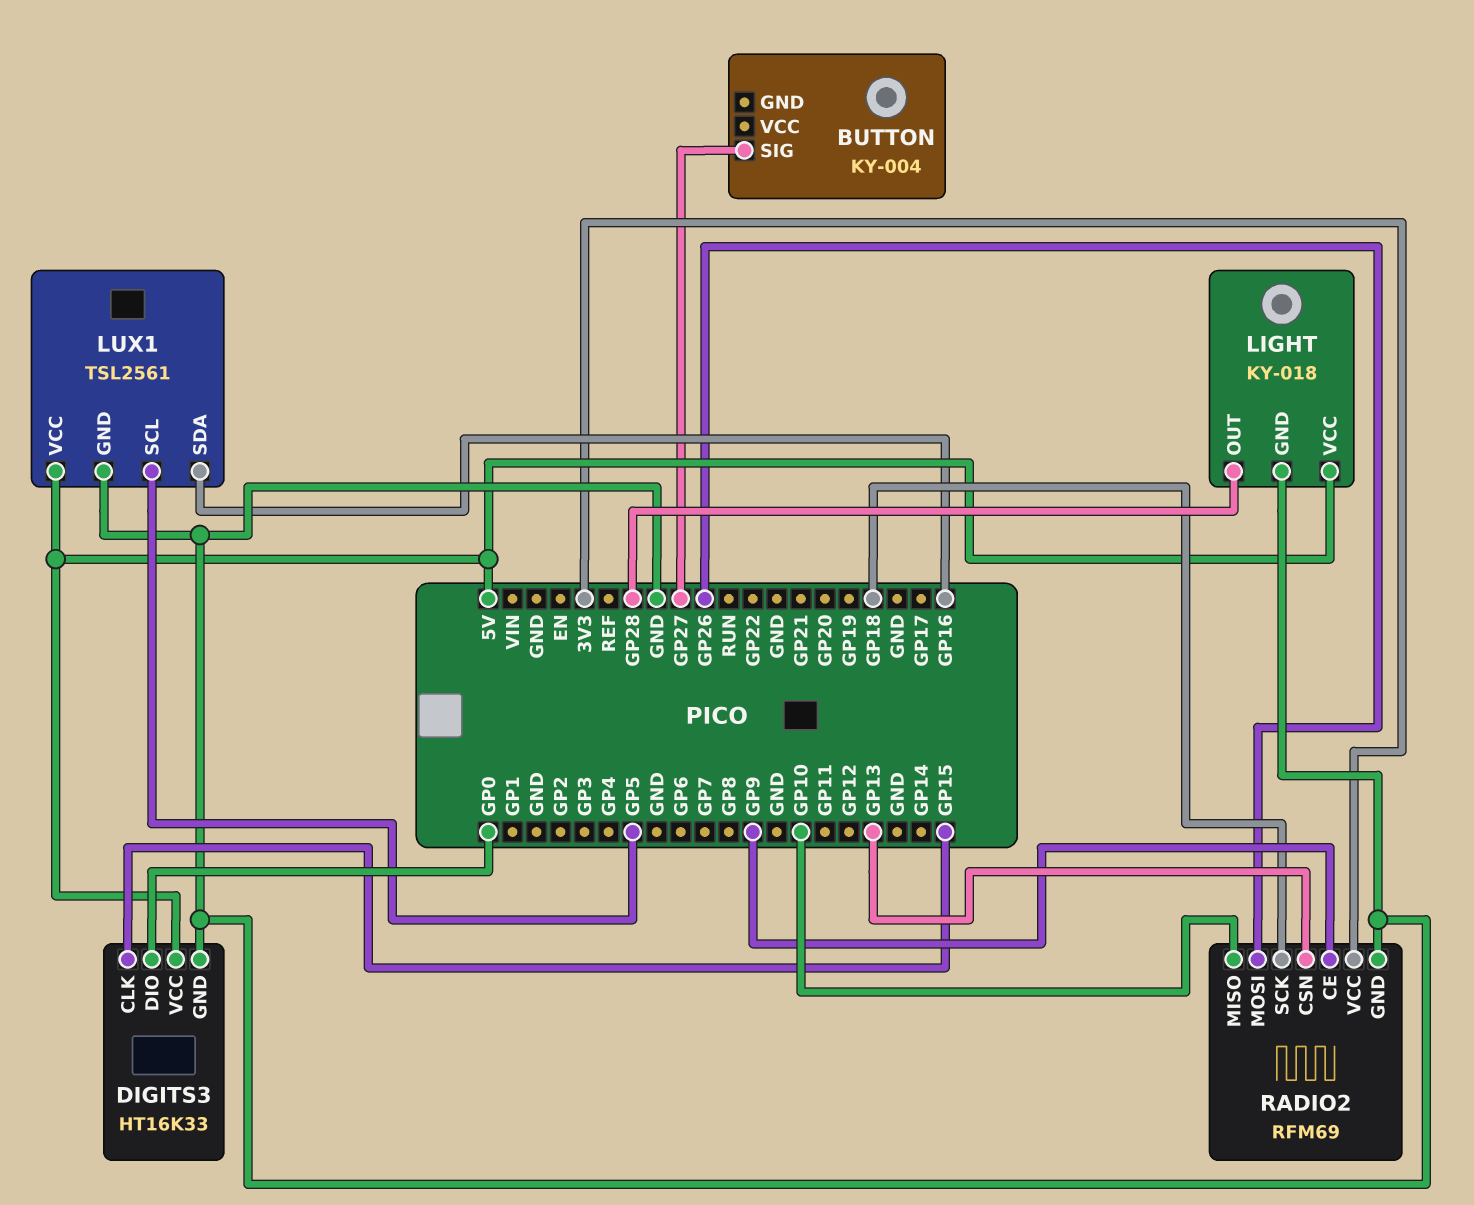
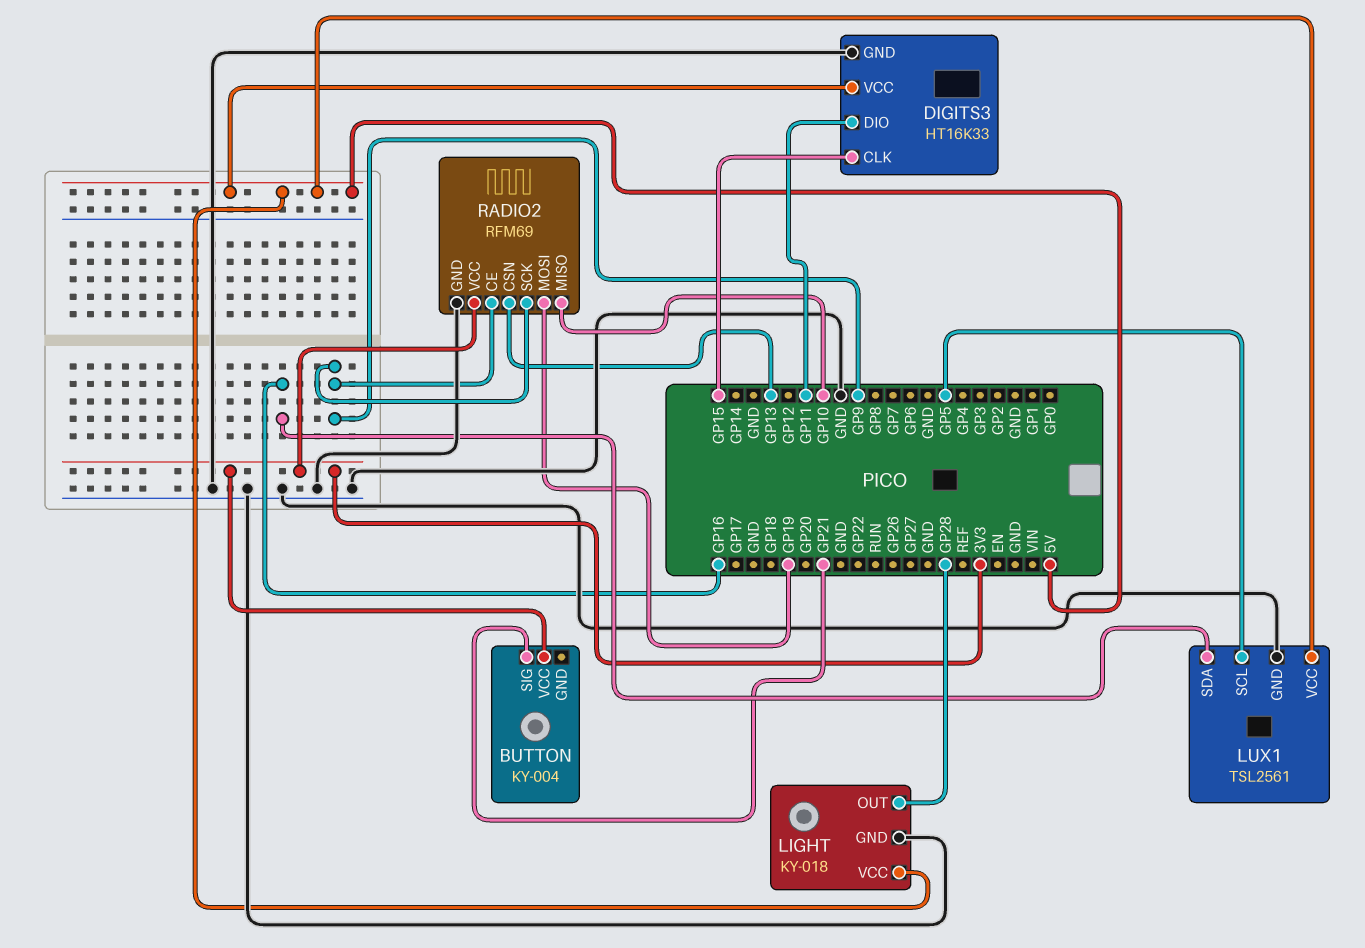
BUTTON pin SIG: GP27 -> GP21
BUTTON pin VCC: none -> 3V3
DIGITS3 pin DIO: GP0 -> GP11
RADIO2 pin MOSI: GP26 -> GP19
RADIO2 pin SCK: GP18 -> GP9

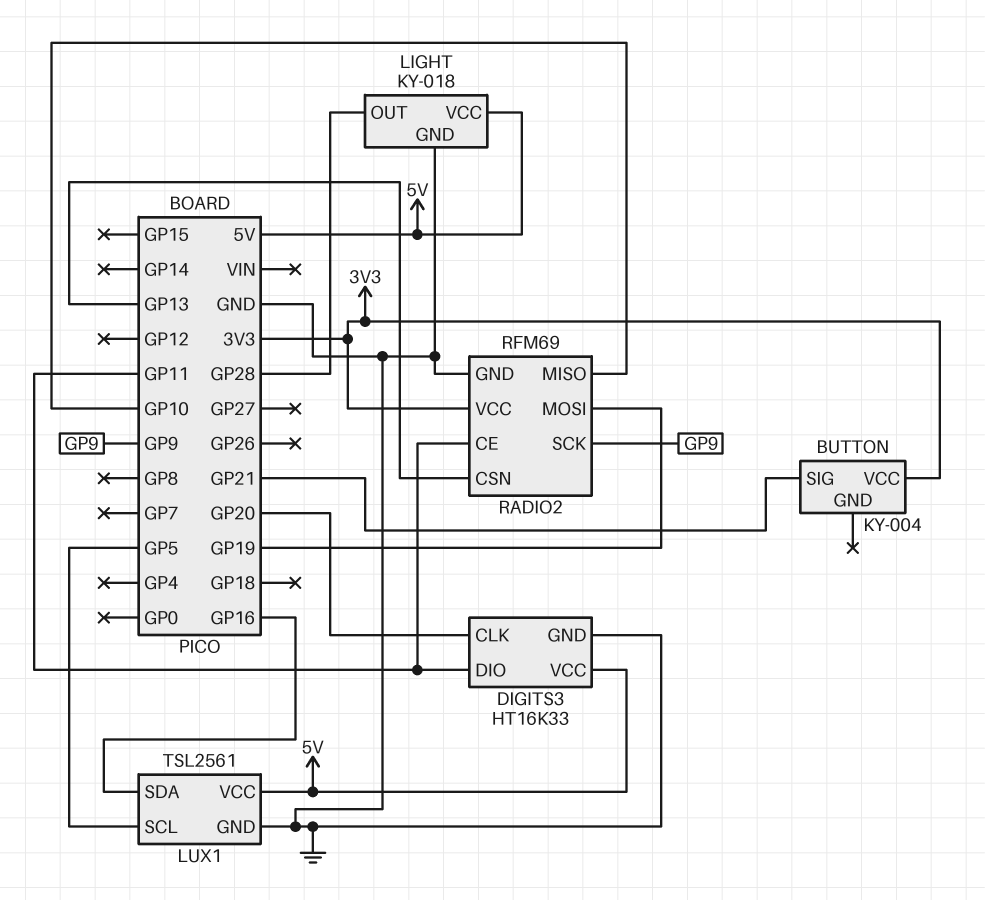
DIGITS3 pin CLK: GP15 -> GP20
RADIO2 pin CE: GP9 -> GP11

